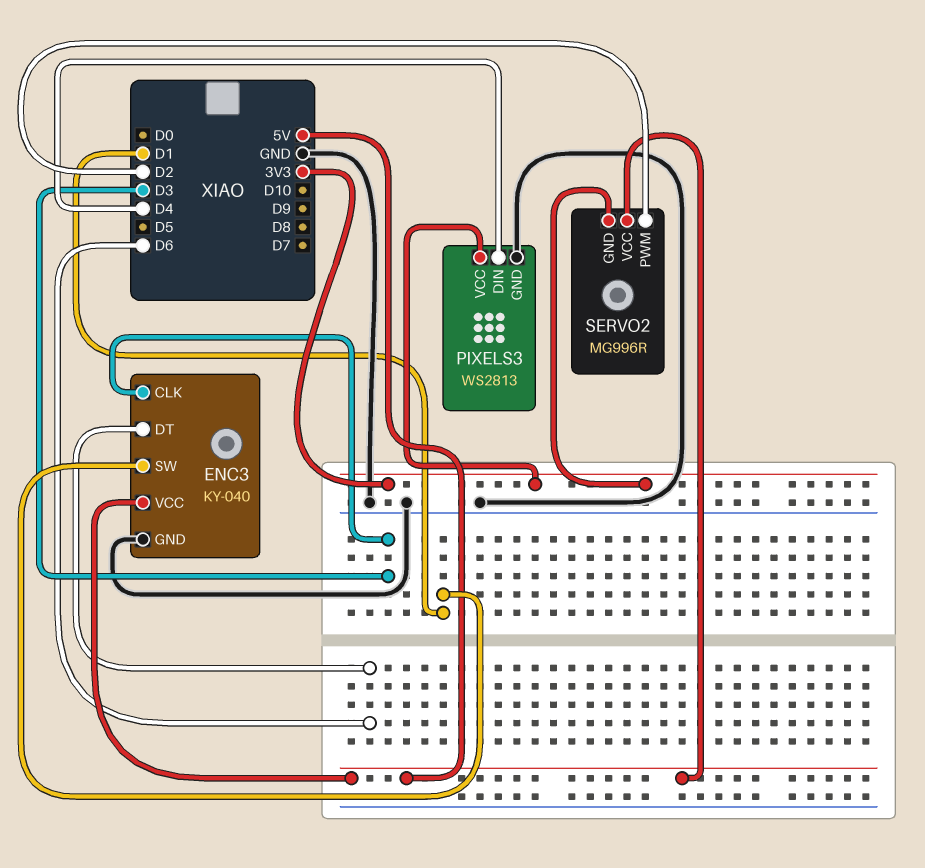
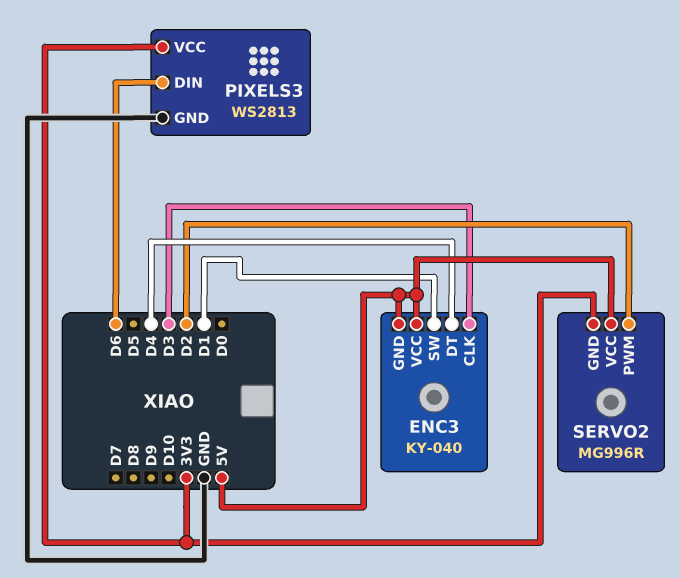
ENC3 pin DT: D6 -> D4
ENC3 pin GND: GND -> 5V
PIXELS3 pin DIN: D4 -> D6

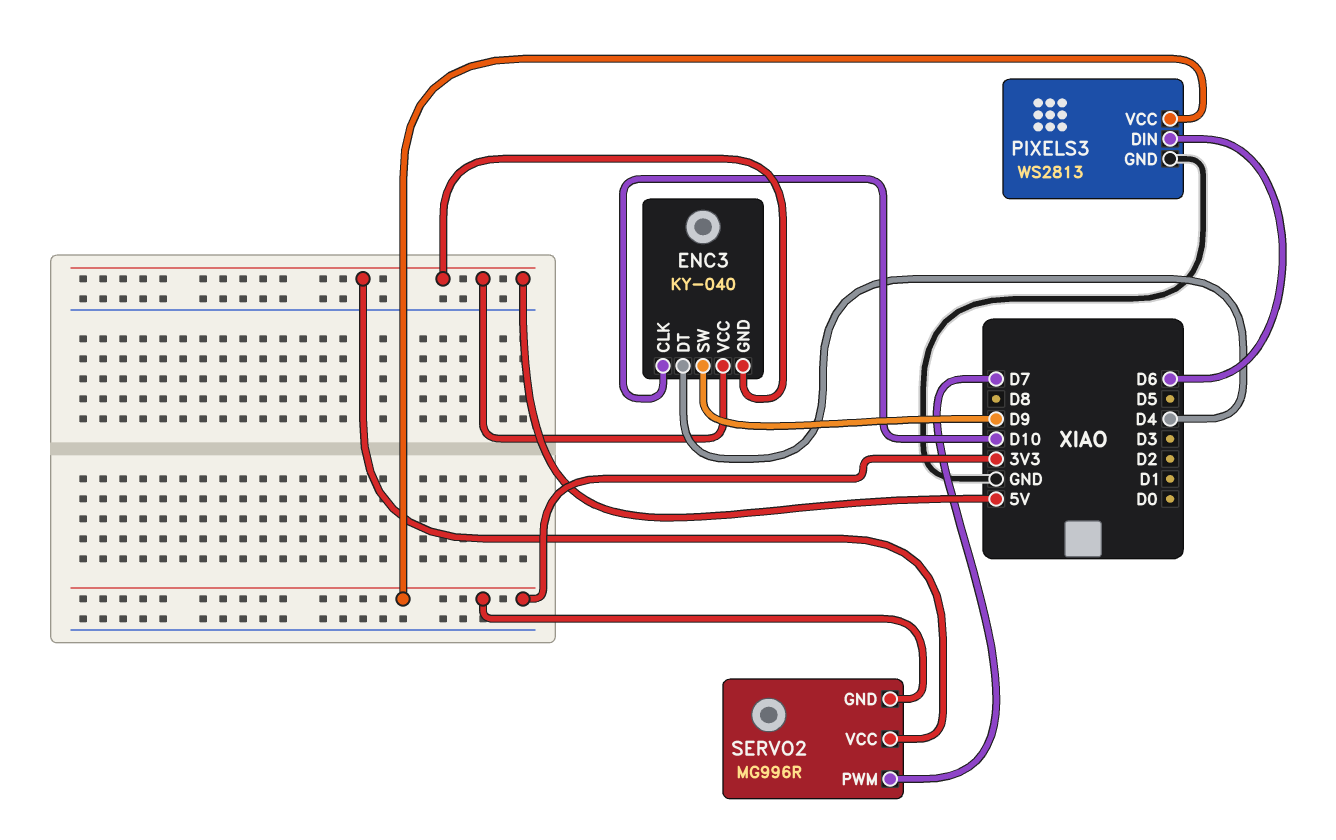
ENC3 pin CLK: D3 -> D10
ENC3 pin SW: D1 -> D9
SERVO2 pin PWM: D2 -> D7

